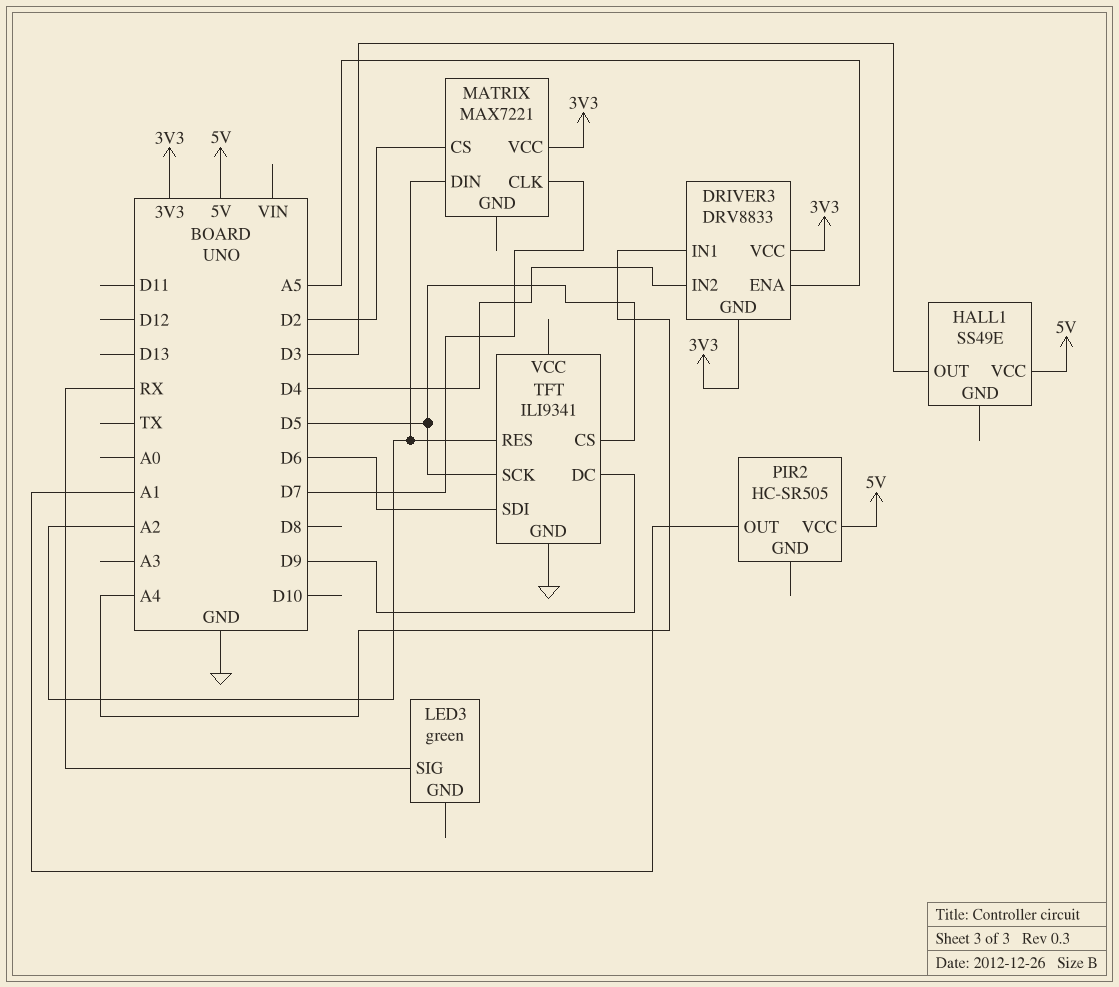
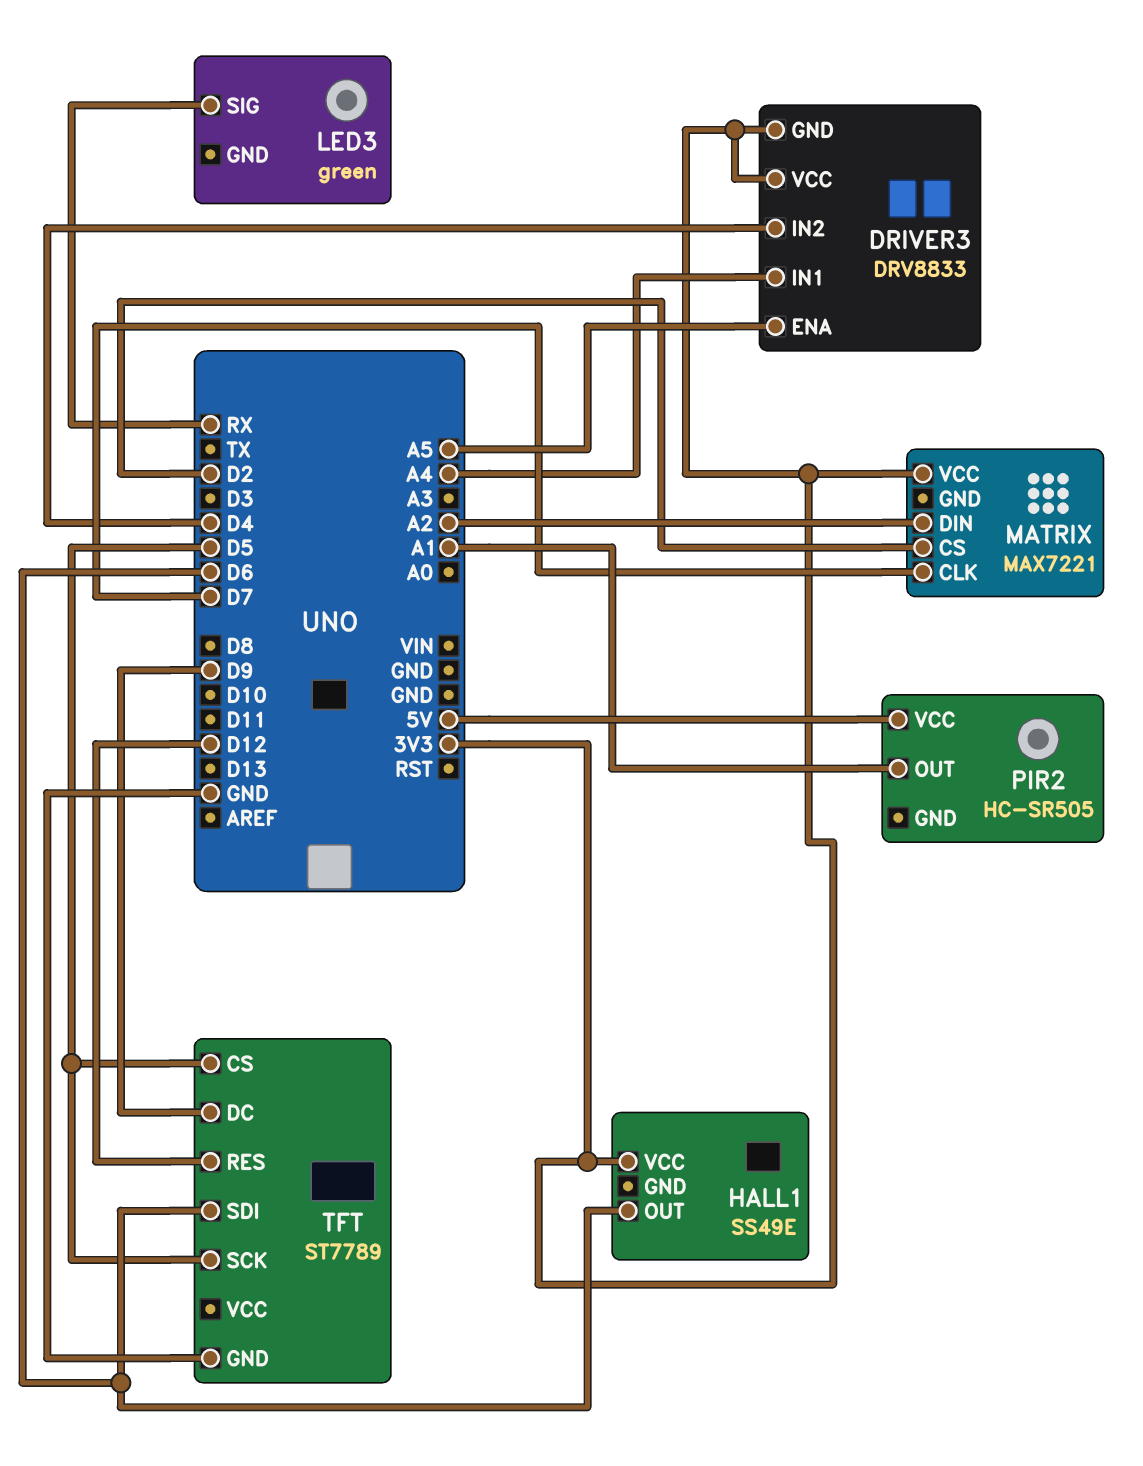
HALL1 pin OUT: D3 -> D6
HALL1 pin VCC: 5V -> 3V3
TFT: ILI9341 -> ST7789
TFT pin RES: A2 -> D12

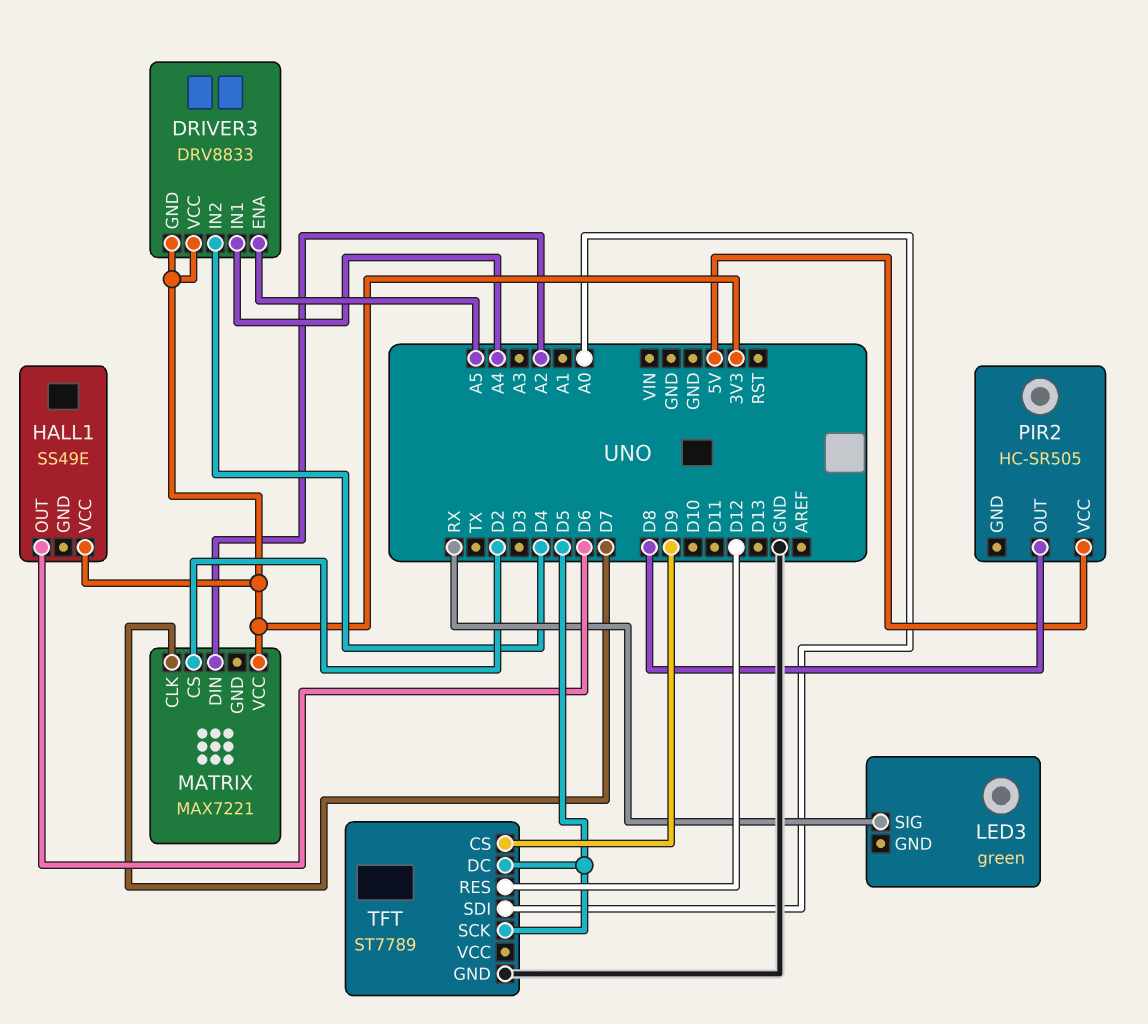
PIR2 pin OUT: A1 -> D8
TFT pin CS: D5 -> D9
TFT pin DC: D9 -> D5
TFT pin SDI: D6 -> A0

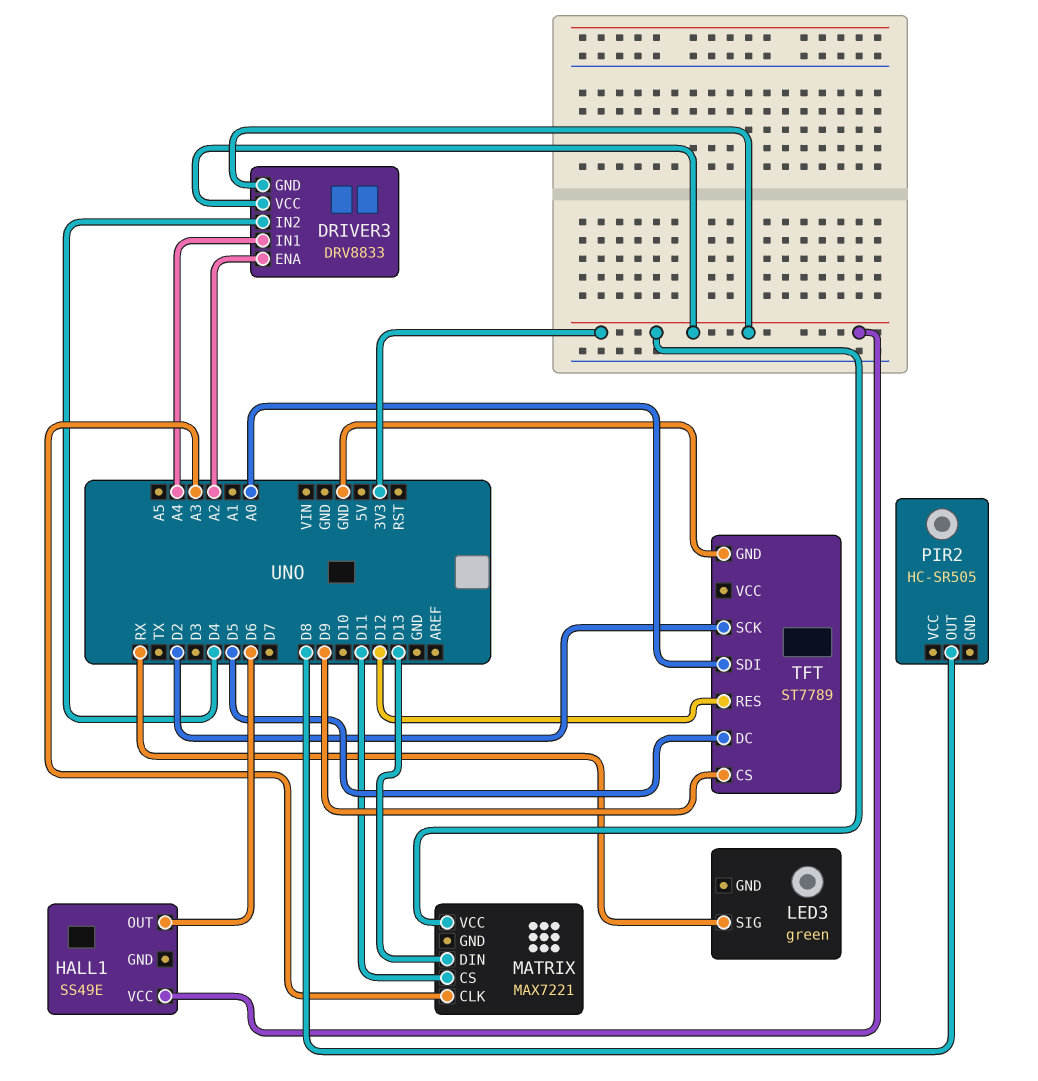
DRIVER3 pin ENA: A5 -> A2
MATRIX pin CLK: D7 -> A3
MATRIX pin CS: D2 -> D11
MATRIX pin DIN: A2 -> D13
PIR2 pin VCC: 5V -> none
TFT pin SCK: D5 -> D2

